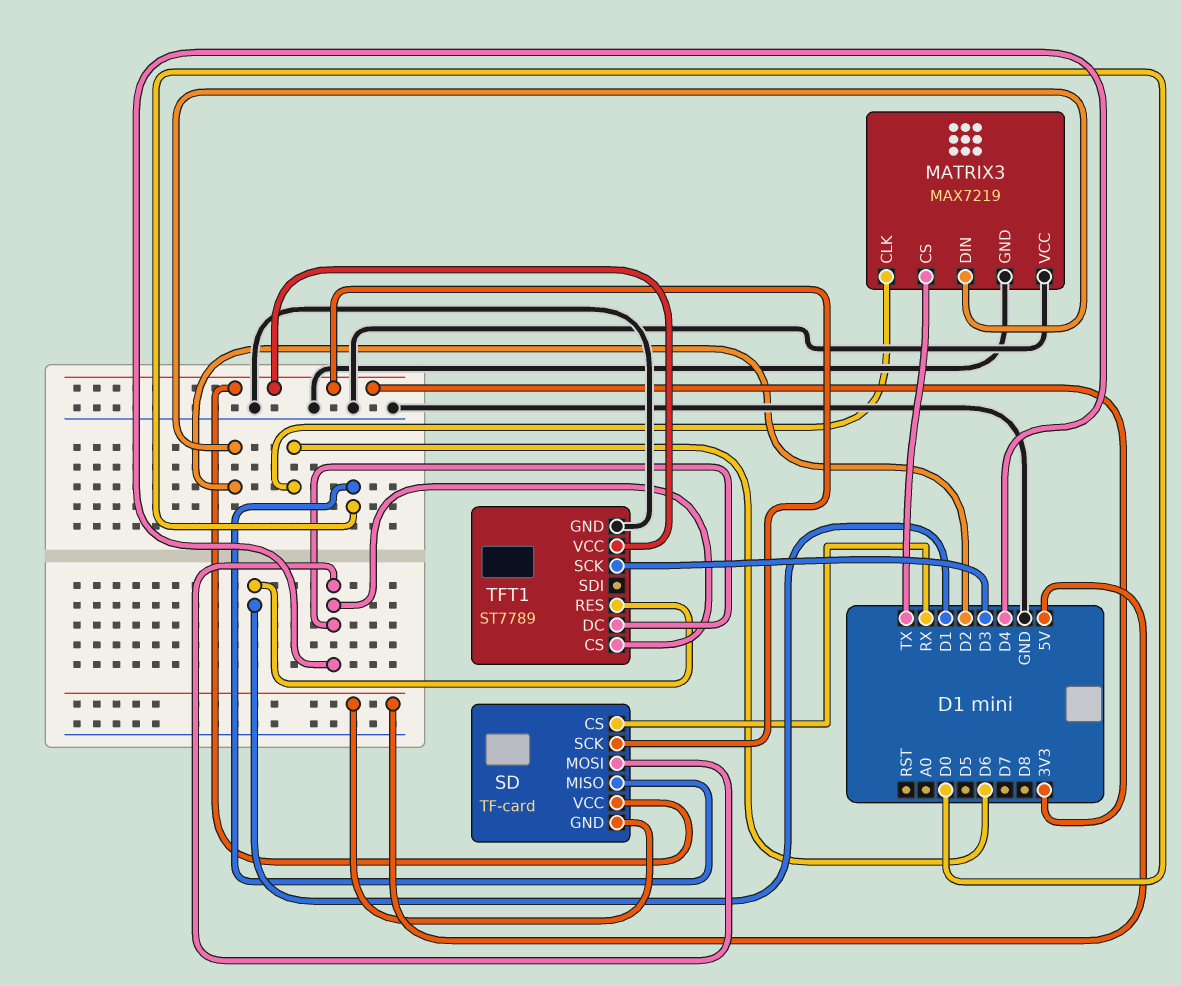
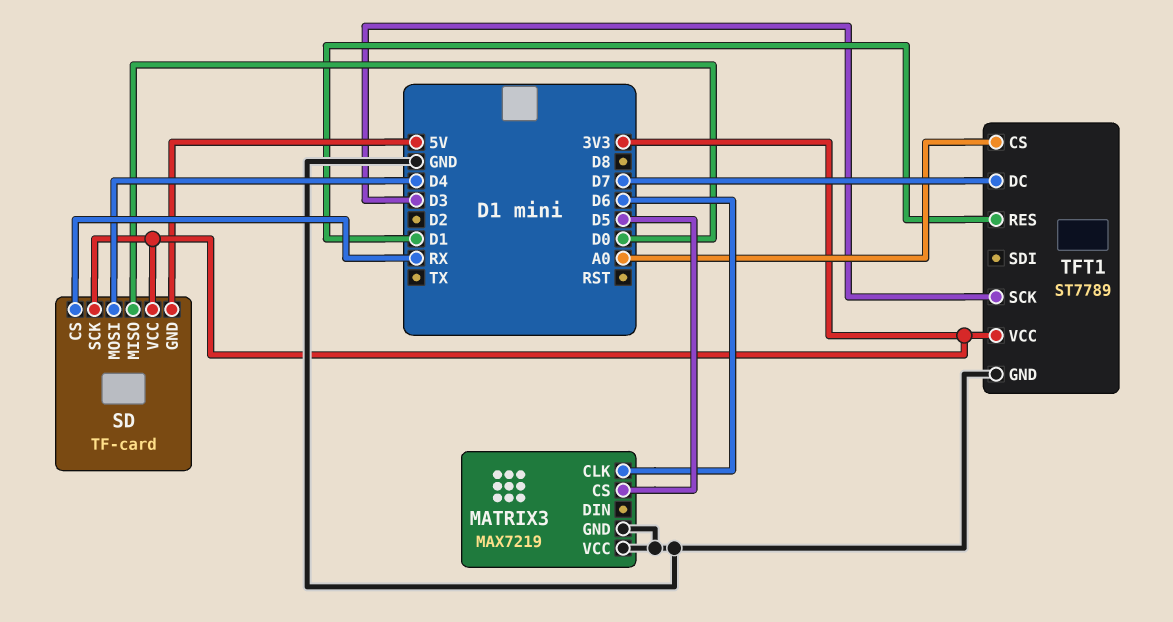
MATRIX3 pin CS: TX -> D5
MATRIX3 pin DIN: D2 -> none
TFT1 pin CS: D4 -> A0
TFT1 pin DC: D4 -> D7

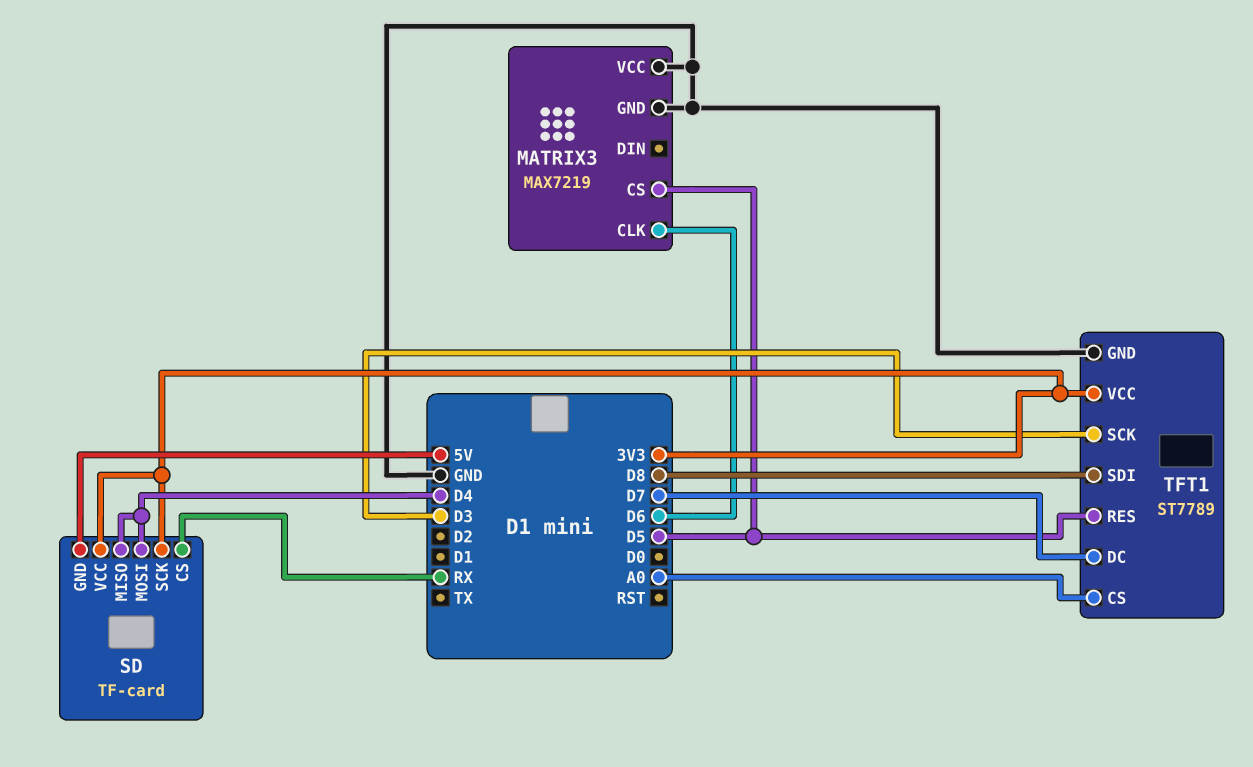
SD pin MISO: D0 -> D4
TFT1 pin RES: D1 -> D5
TFT1 pin SDI: none -> D8

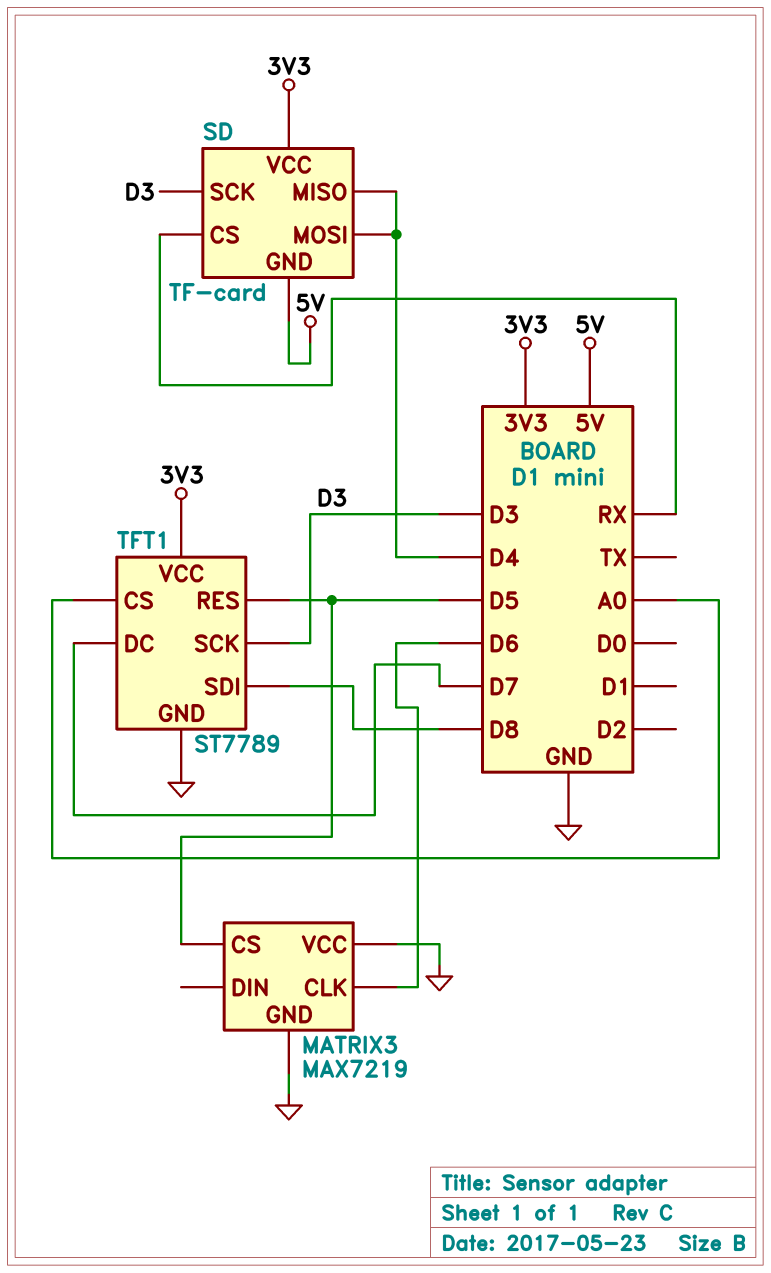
SD pin SCK: 3V3 -> D3

